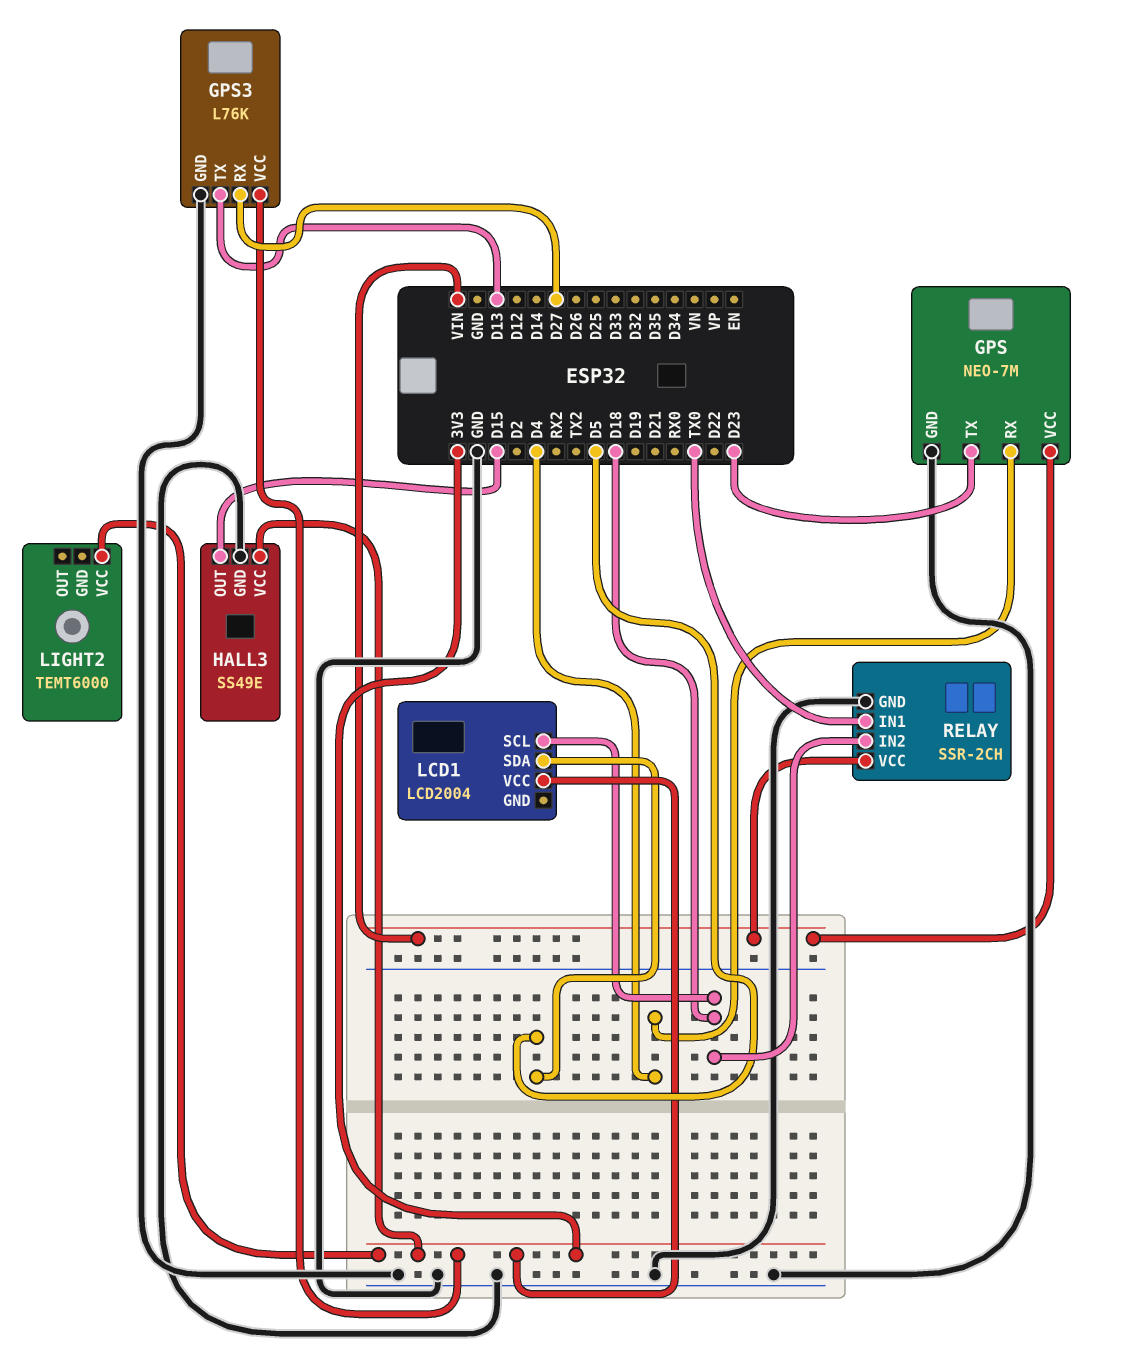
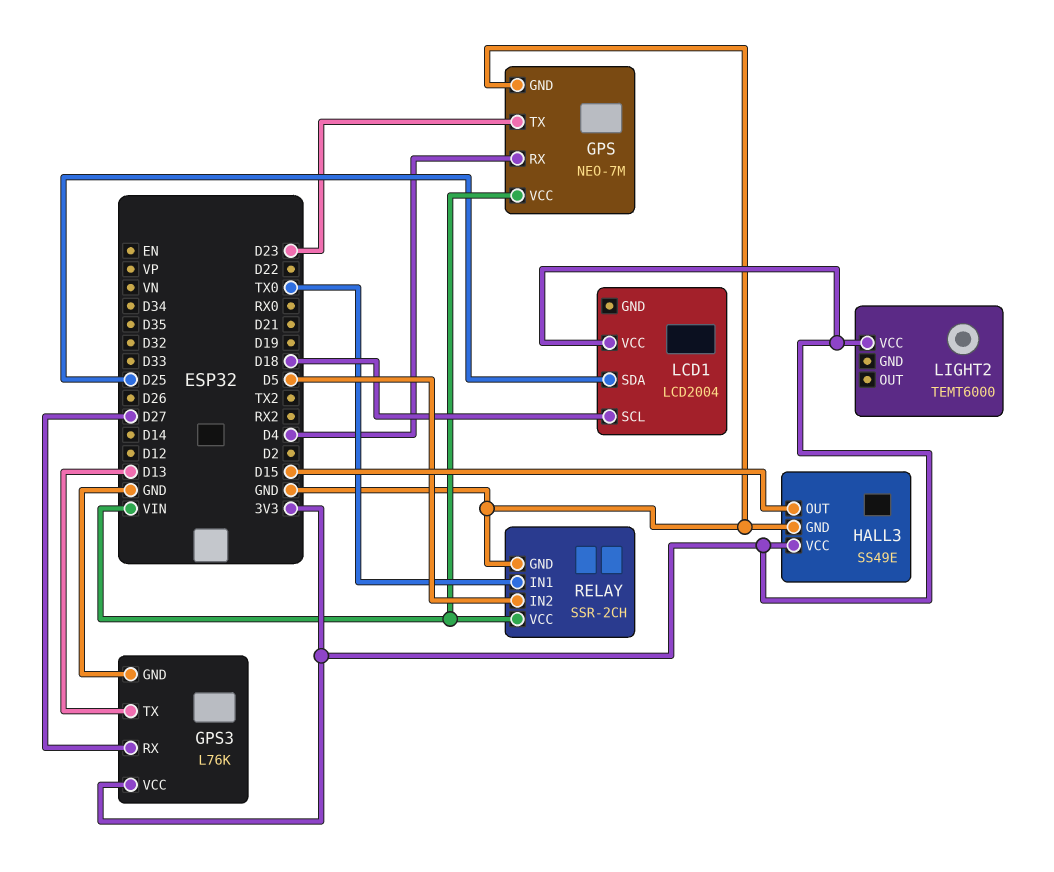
LCD1 pin SDA: D5 -> D25
RELAY pin IN2: D18 -> D5

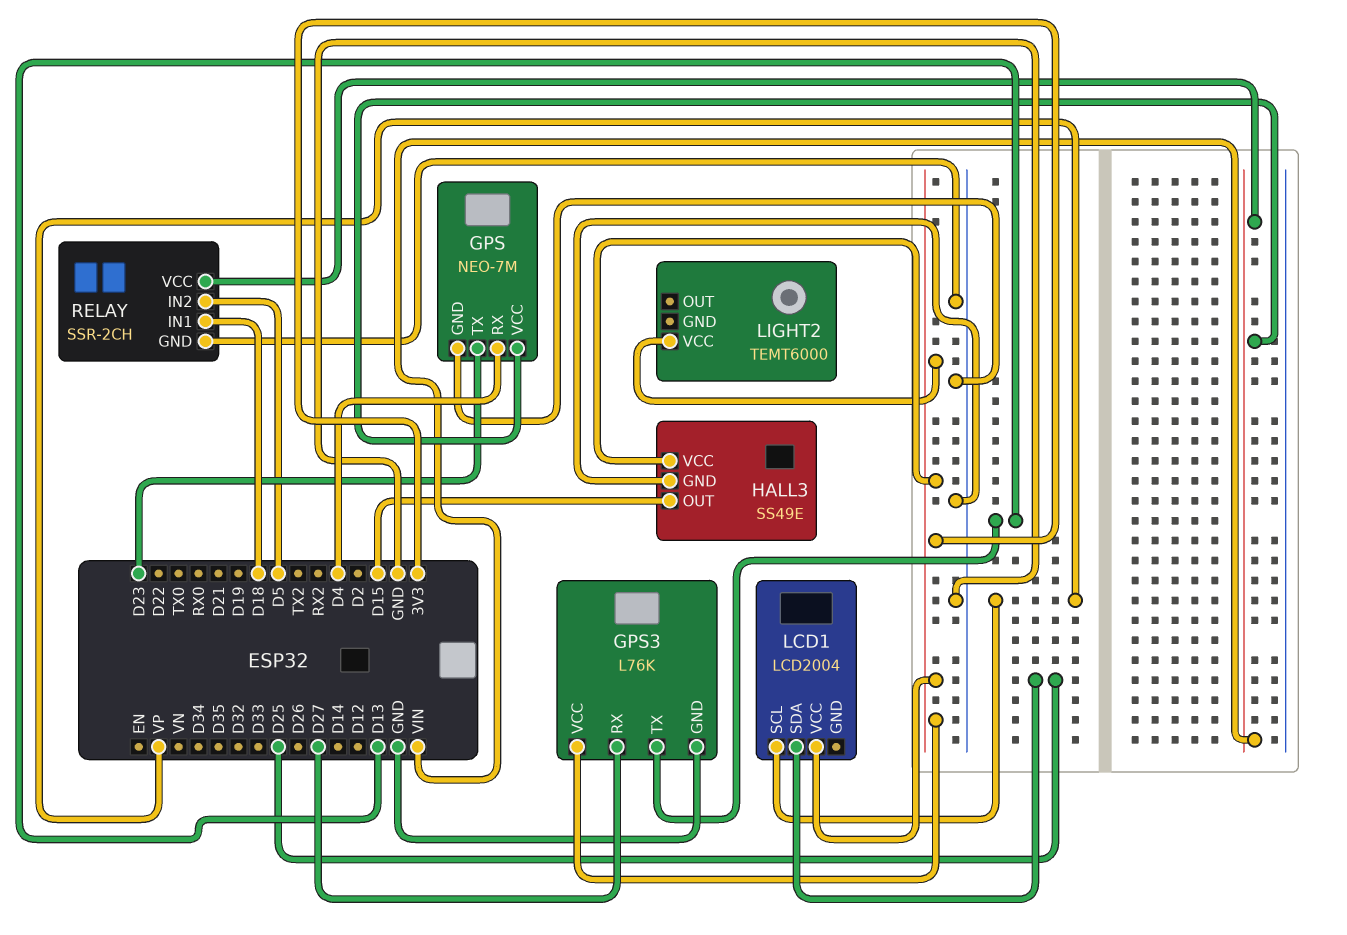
LCD1 pin SCL: D18 -> VP
RELAY pin IN1: TX0 -> D18

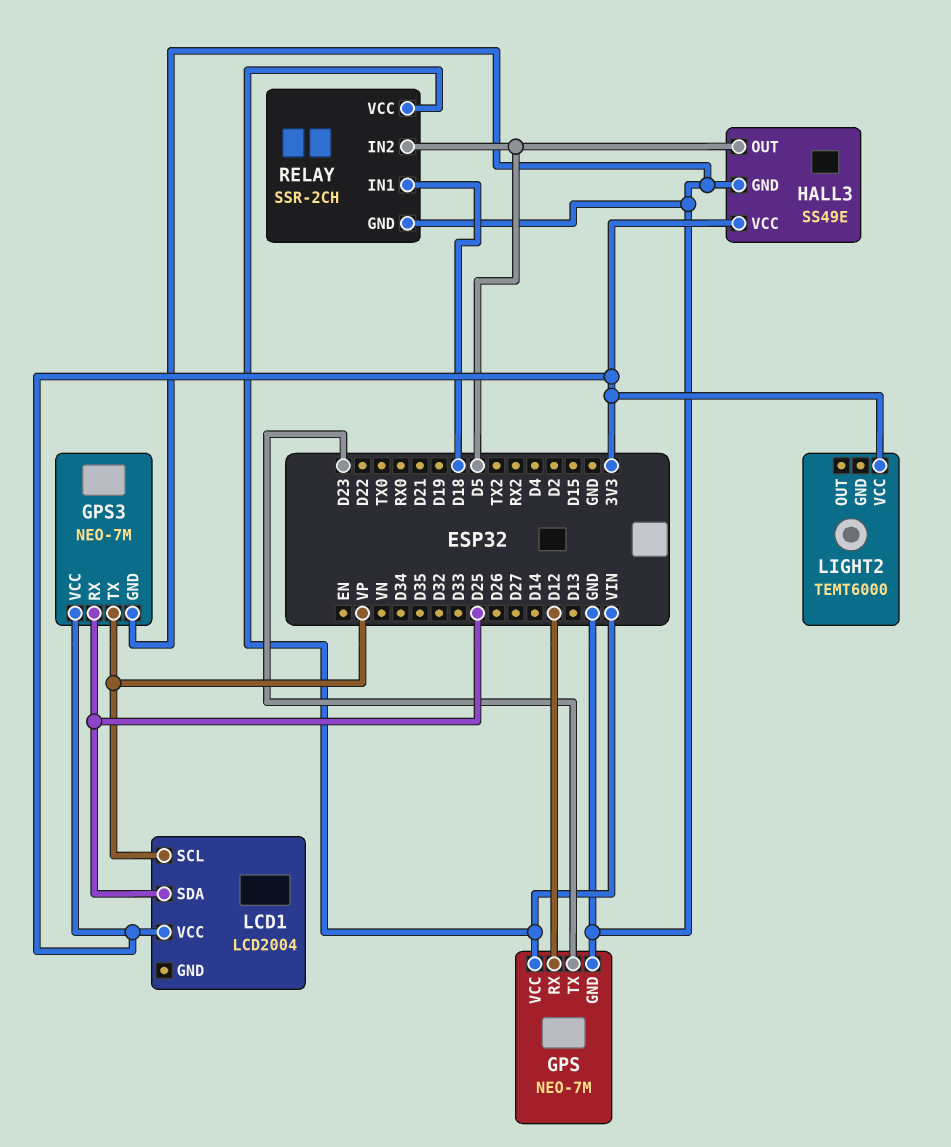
GPS pin RX: D4 -> D12
GPS3: L76K -> NEO-7M
GPS3 pin RX: D27 -> D25
GPS3 pin TX: D13 -> VP
HALL3 pin OUT: D15 -> D5

